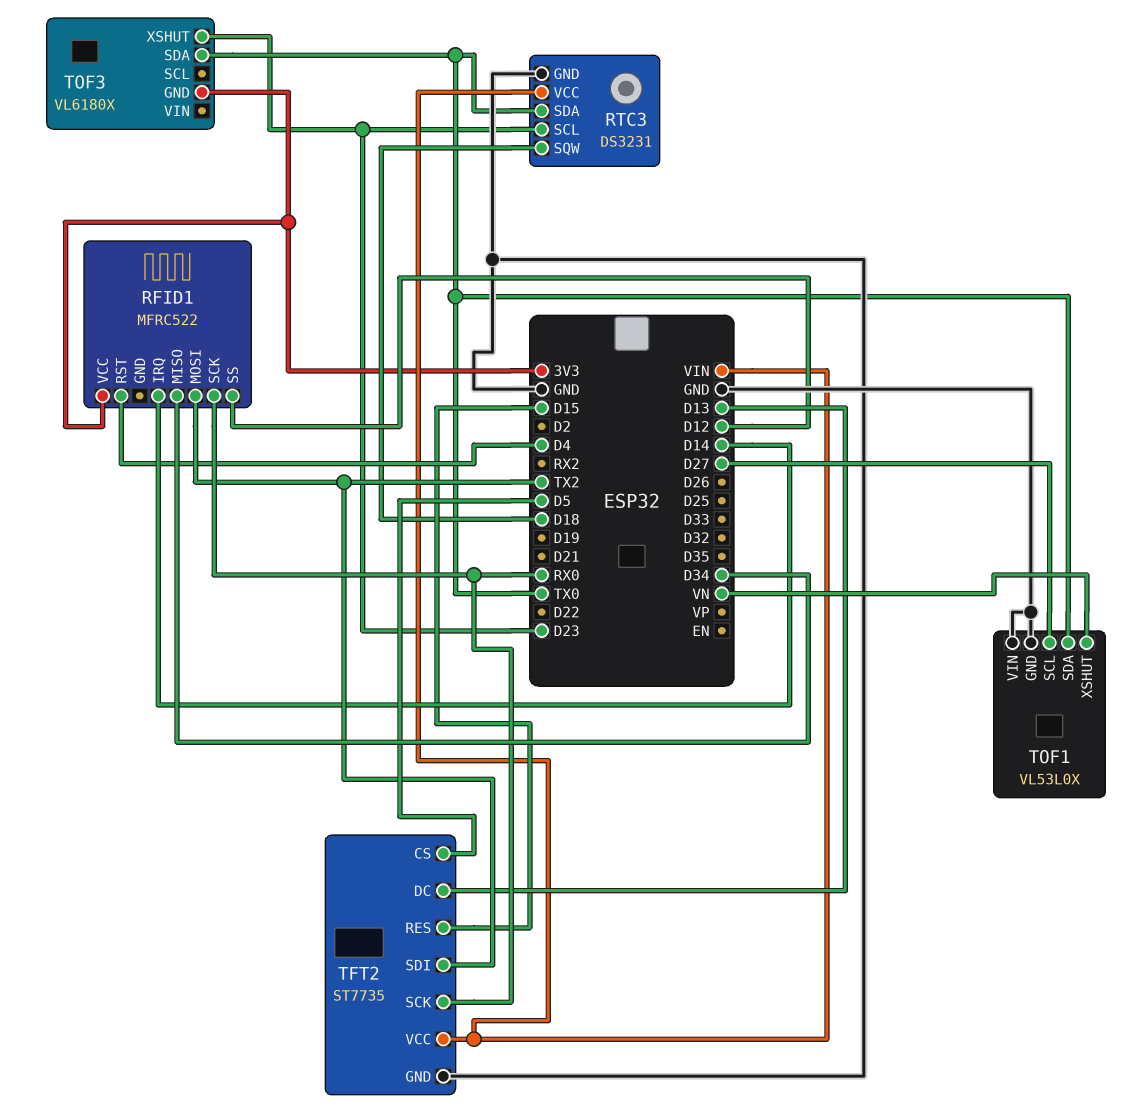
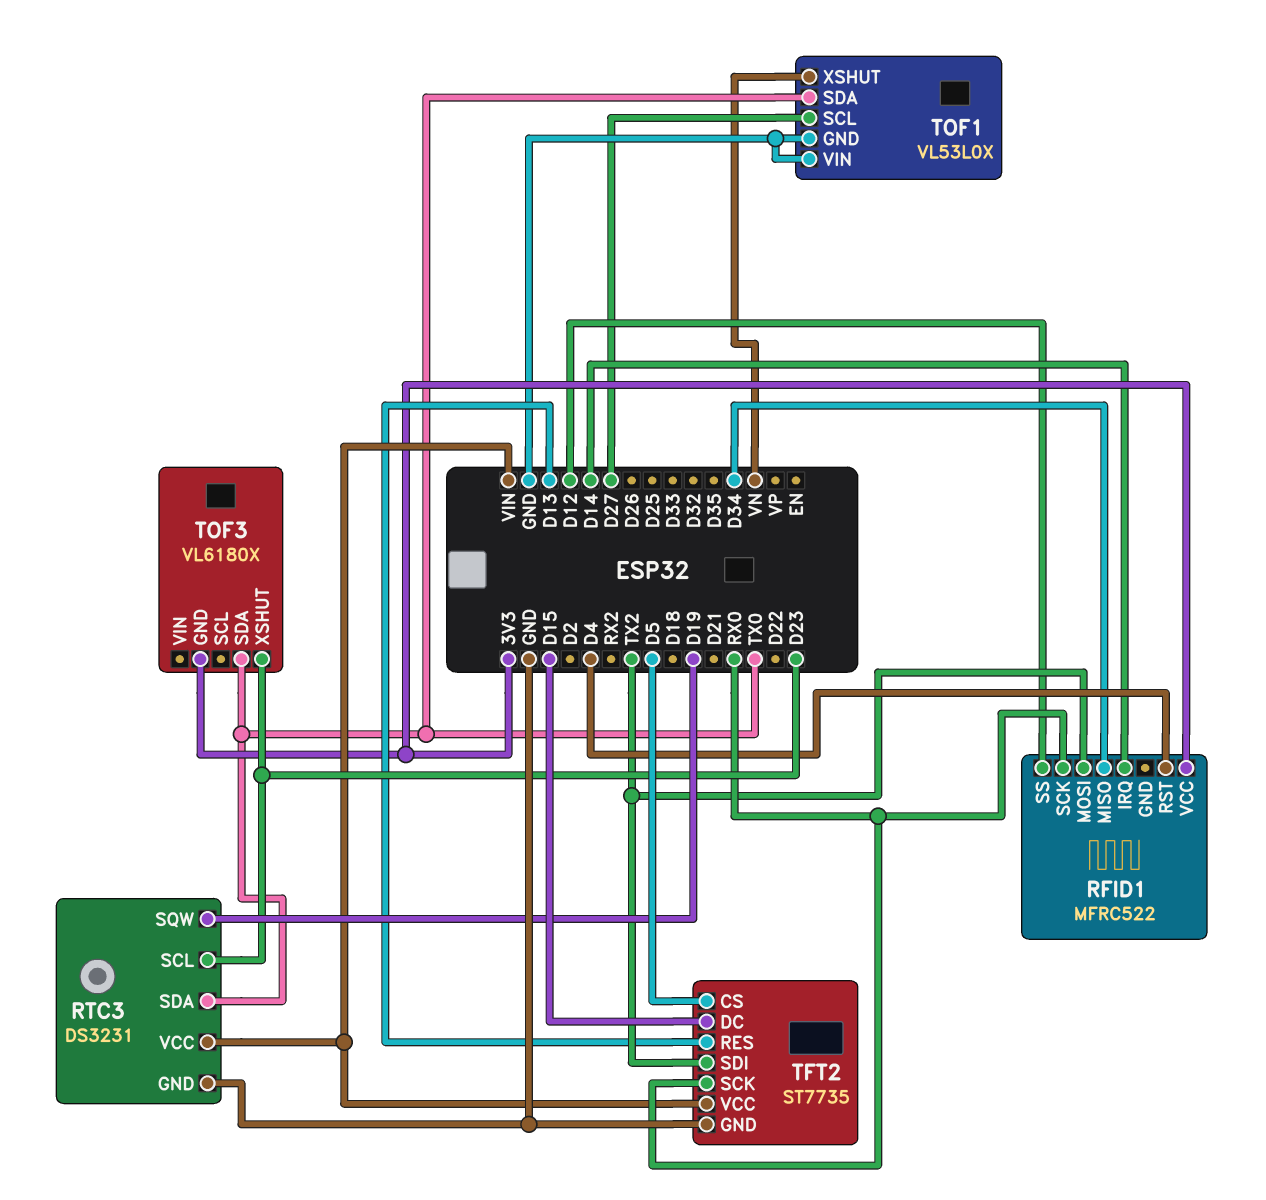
RTC3 pin SQW: D18 -> D19
TFT2 pin DC: D13 -> D15
TFT2 pin RES: D15 -> D13

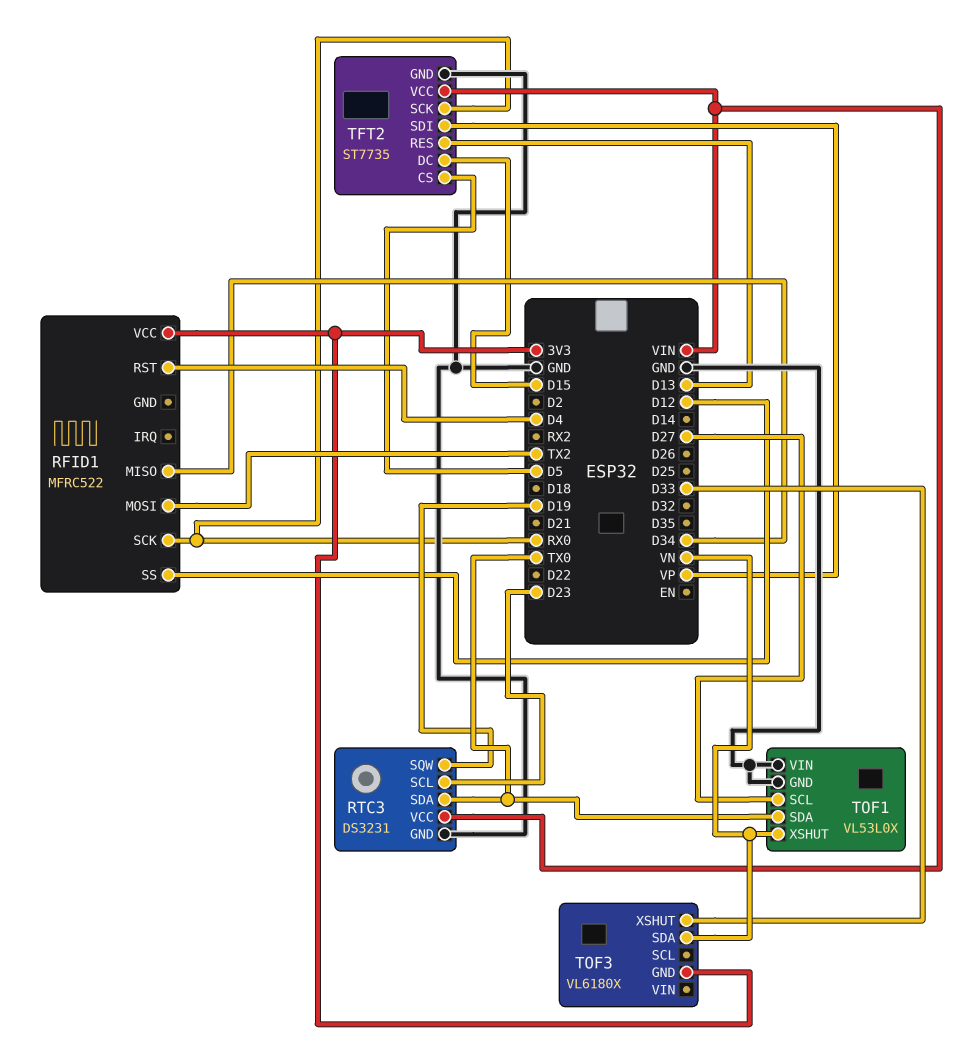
RFID1 pin IRQ: D14 -> none
TFT2 pin SDI: TX2 -> VP
TOF3 pin SDA: TX0 -> VN
TOF3 pin XSHUT: D23 -> D33

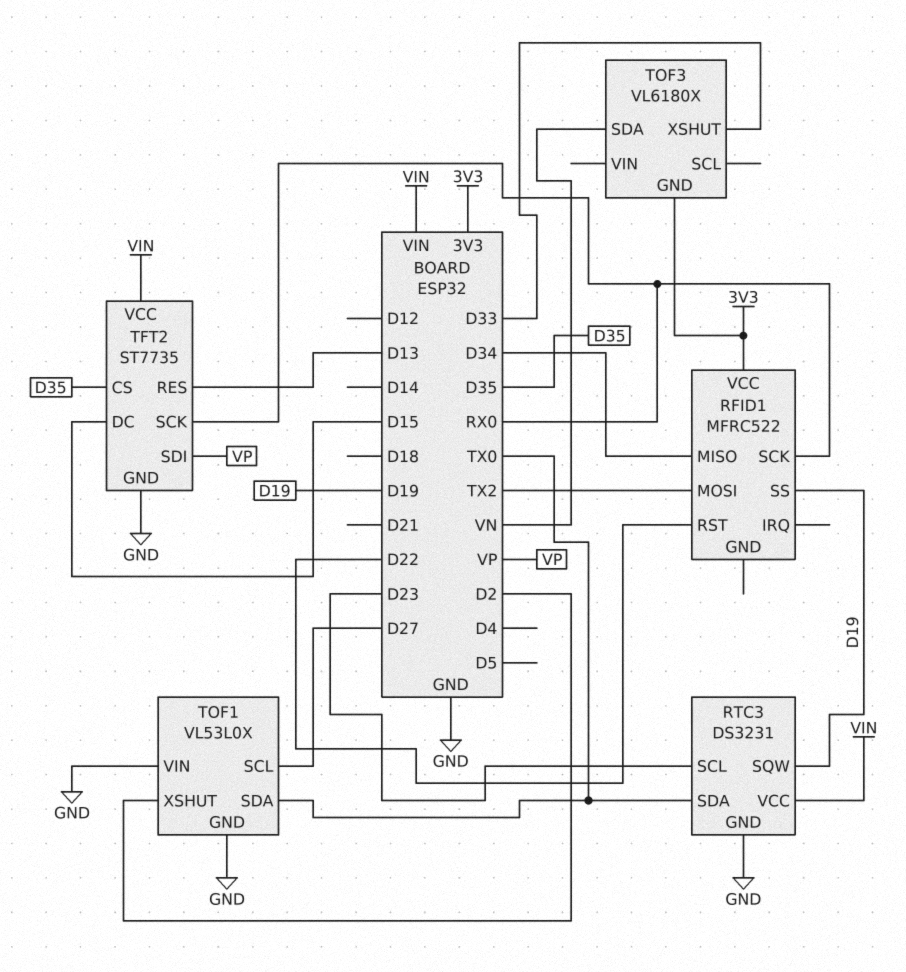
RFID1 pin RST: D4 -> D22
RFID1 pin SS: D12 -> D19
TFT2 pin CS: D5 -> D35
TOF1 pin XSHUT: VN -> D2

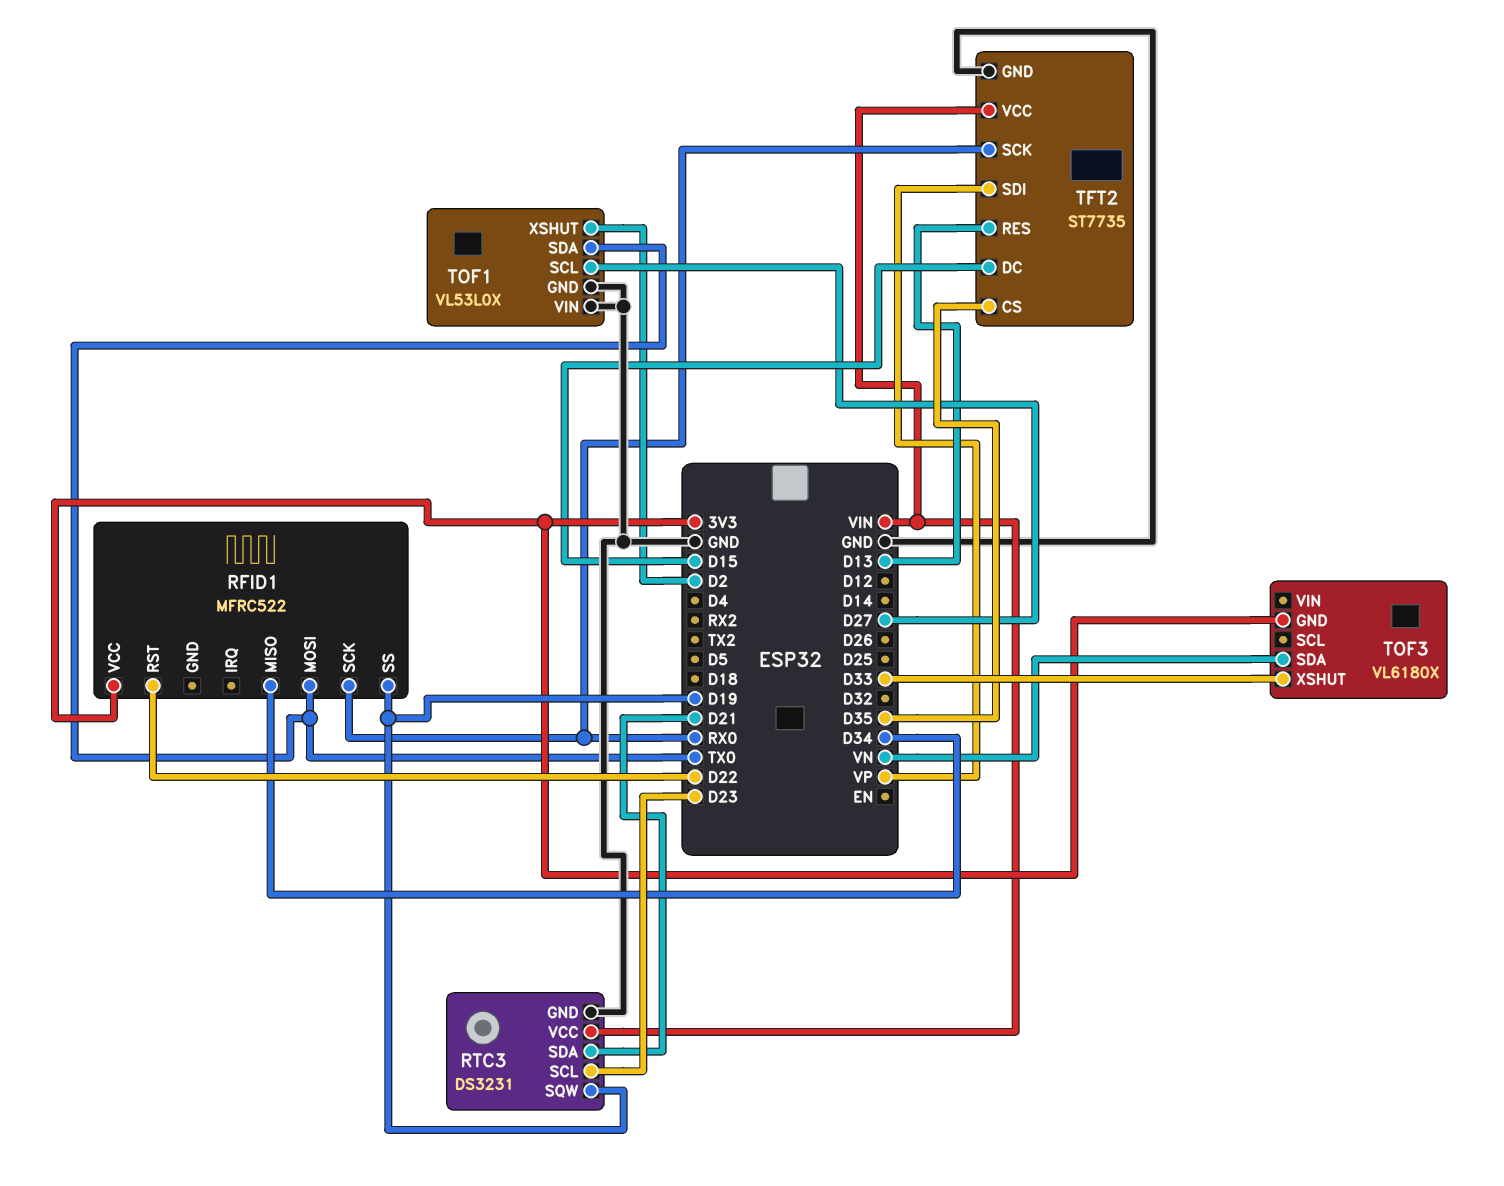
RFID1 pin MOSI: TX2 -> TX0
RTC3 pin SDA: TX0 -> D21

